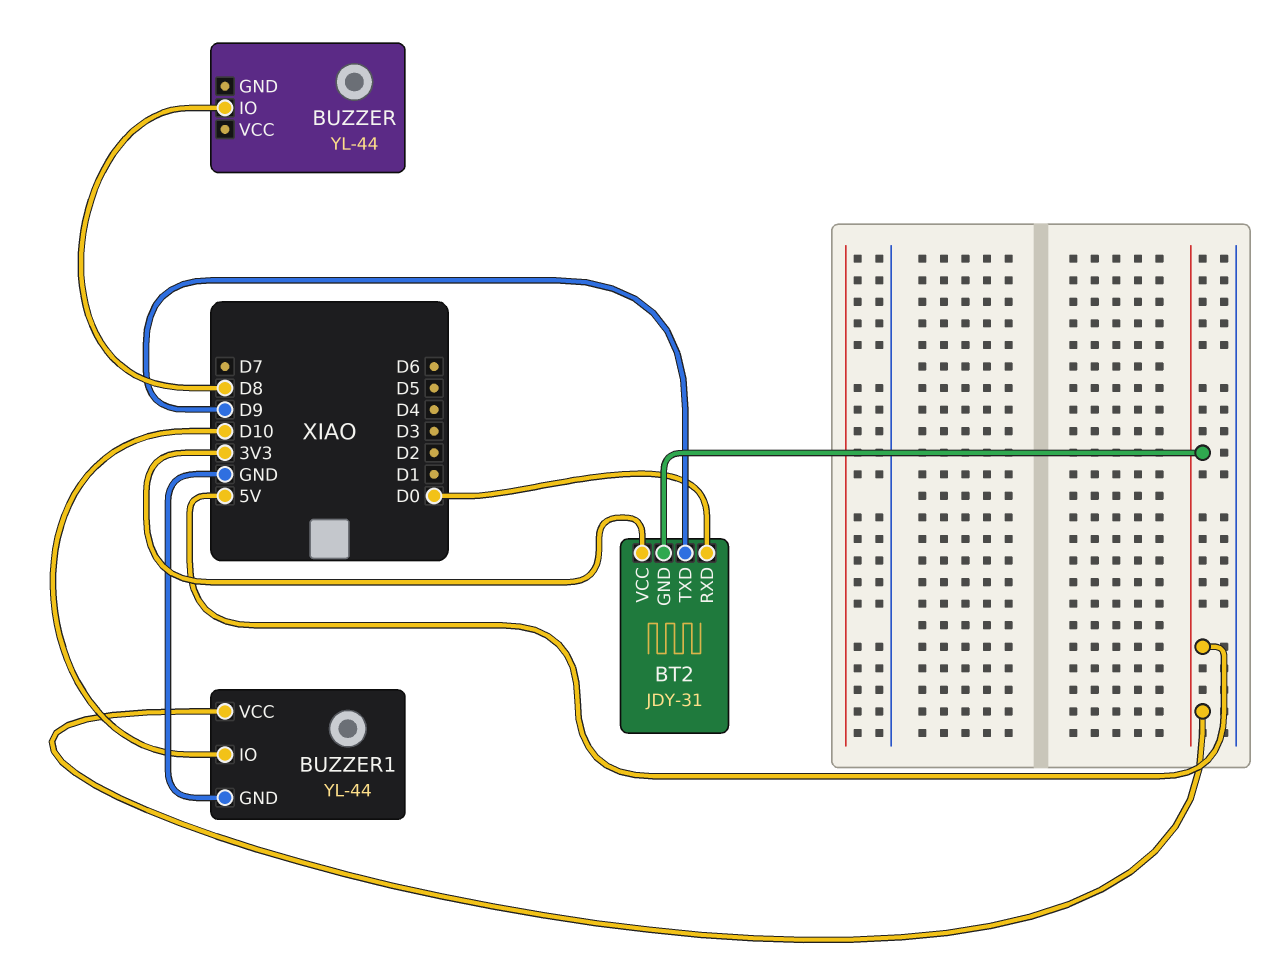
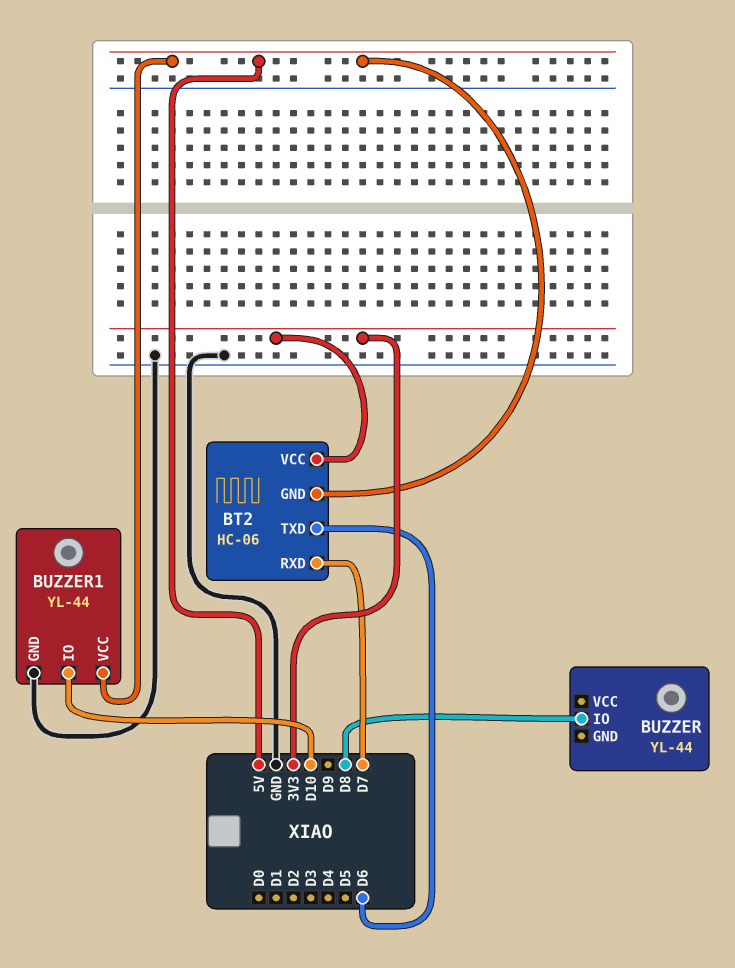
BT2: JDY-31 -> HC-06
BT2 pin RXD: D0 -> D7
BT2 pin TXD: D9 -> D6

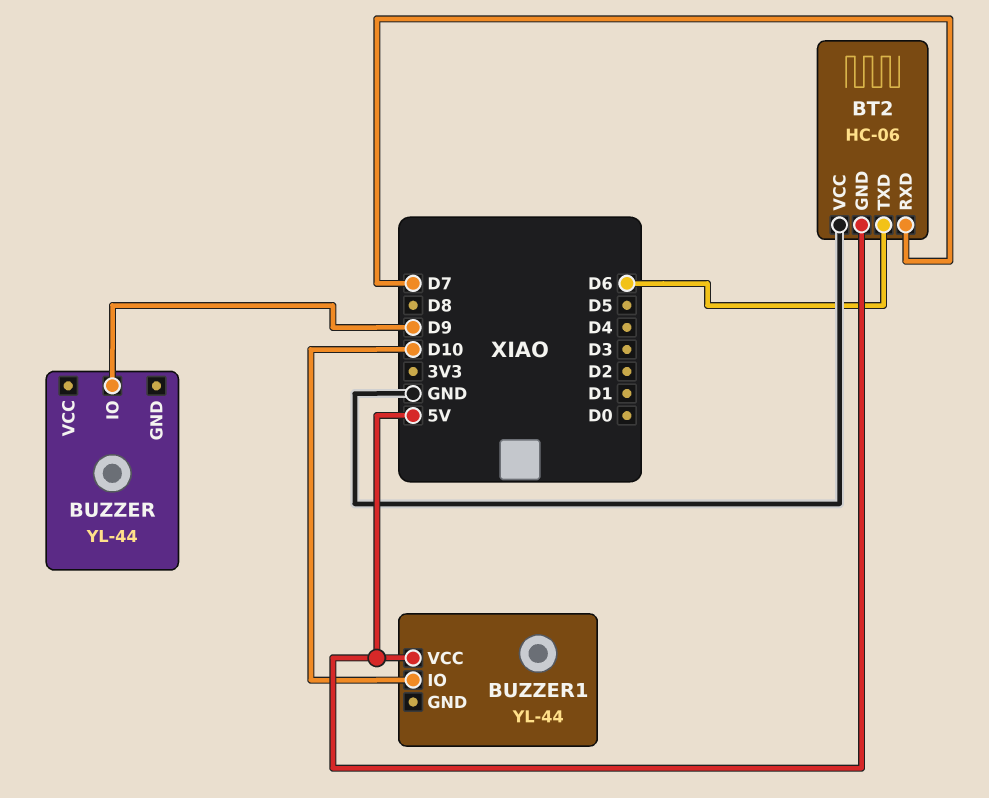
BT2 pin VCC: 3V3 -> GND
BUZZER pin IO: D8 -> D9
BUZZER1 pin GND: GND -> none

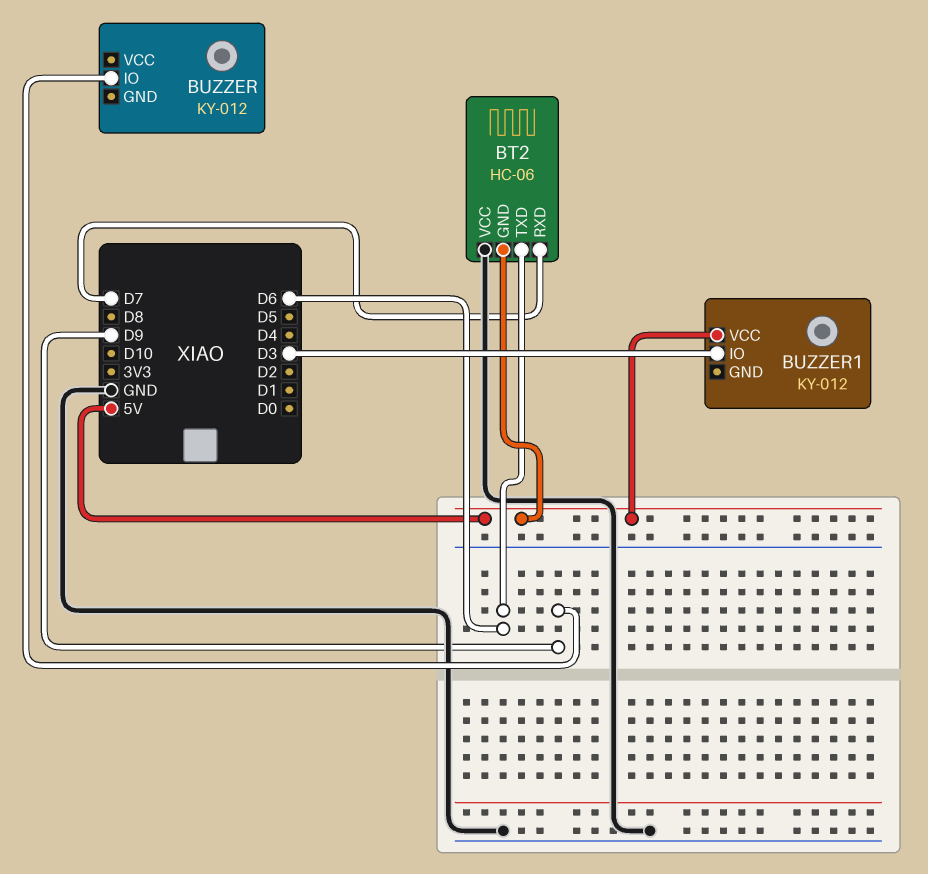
BUZZER: YL-44 -> KY-012
BUZZER1: YL-44 -> KY-012
BUZZER1 pin IO: D10 -> D3

